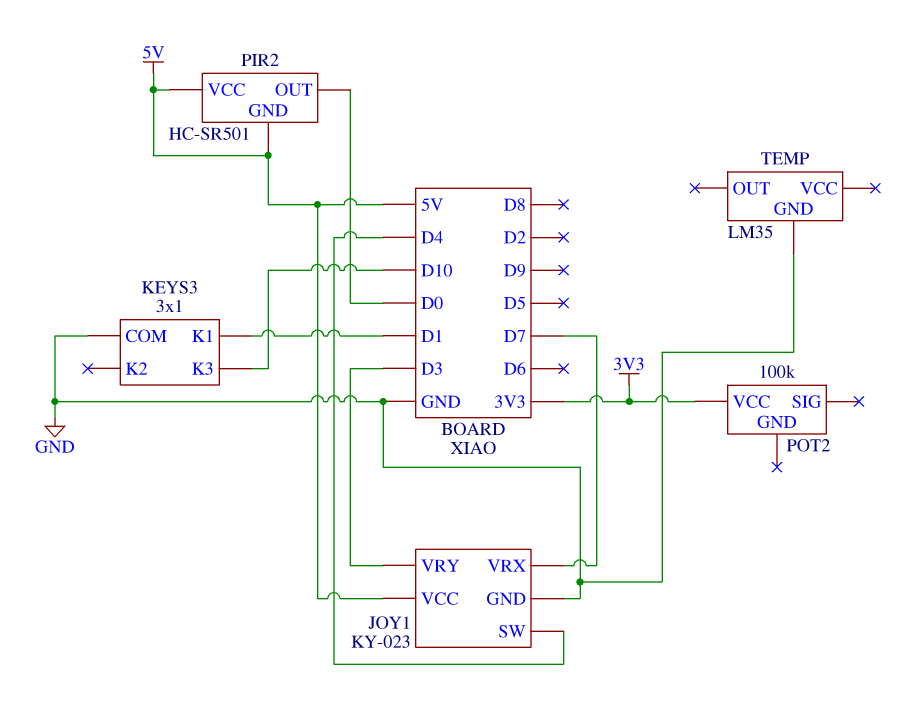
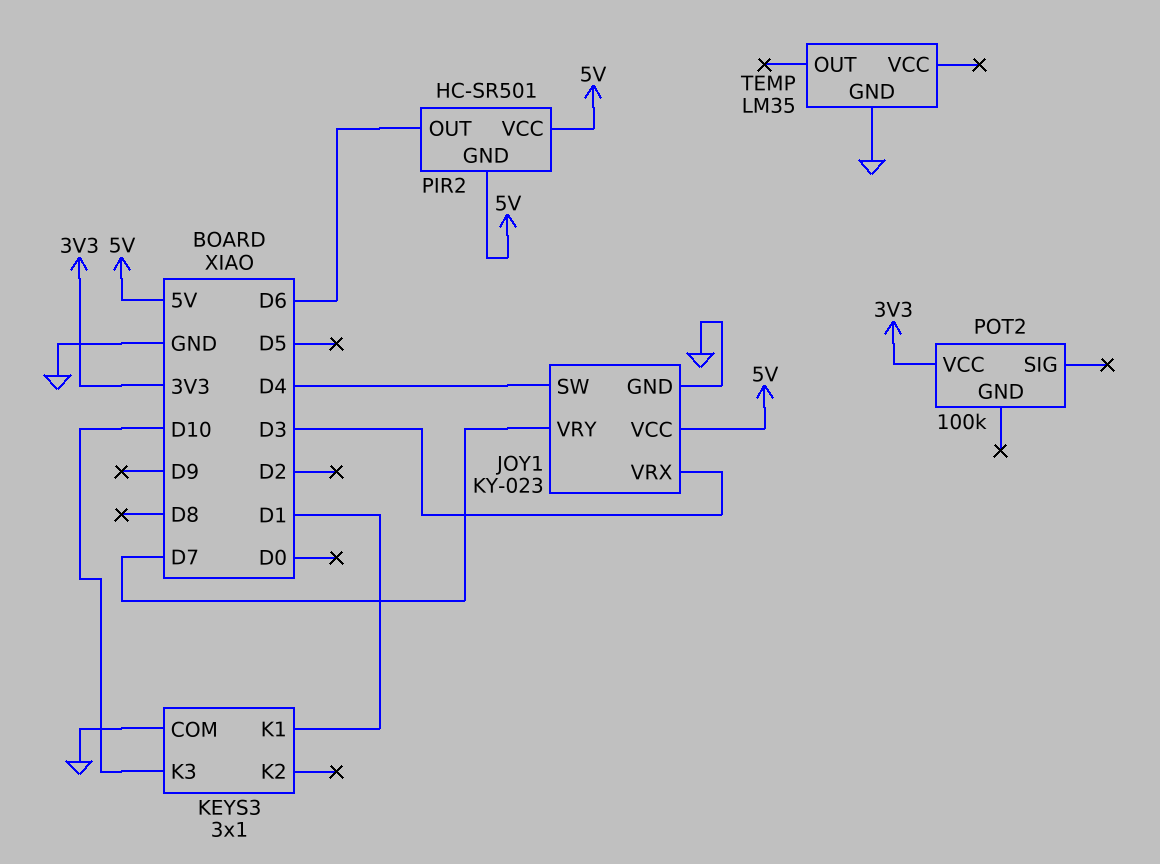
JOY1 pin VRX: D7 -> D3
JOY1 pin VRY: D3 -> D7
PIR2 pin OUT: D0 -> D6

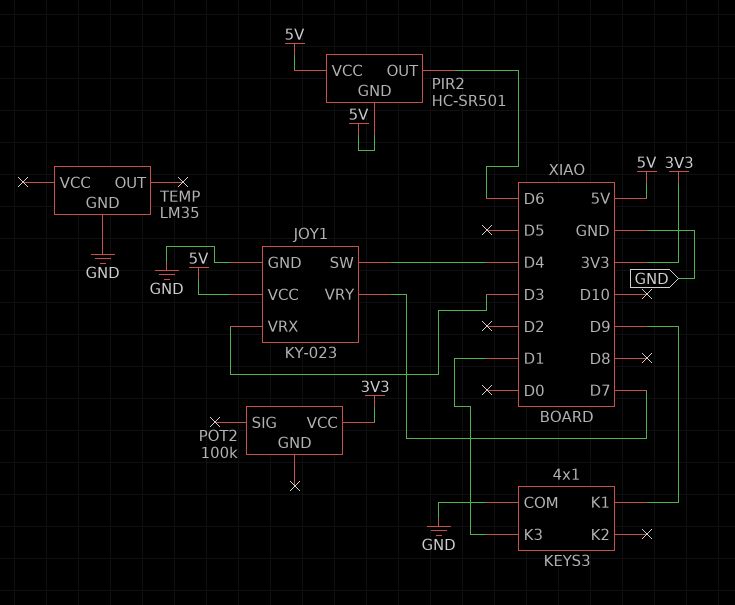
KEYS3: 3x1 -> 4x1
KEYS3 pin K1: D1 -> D9
KEYS3 pin K3: D10 -> D1

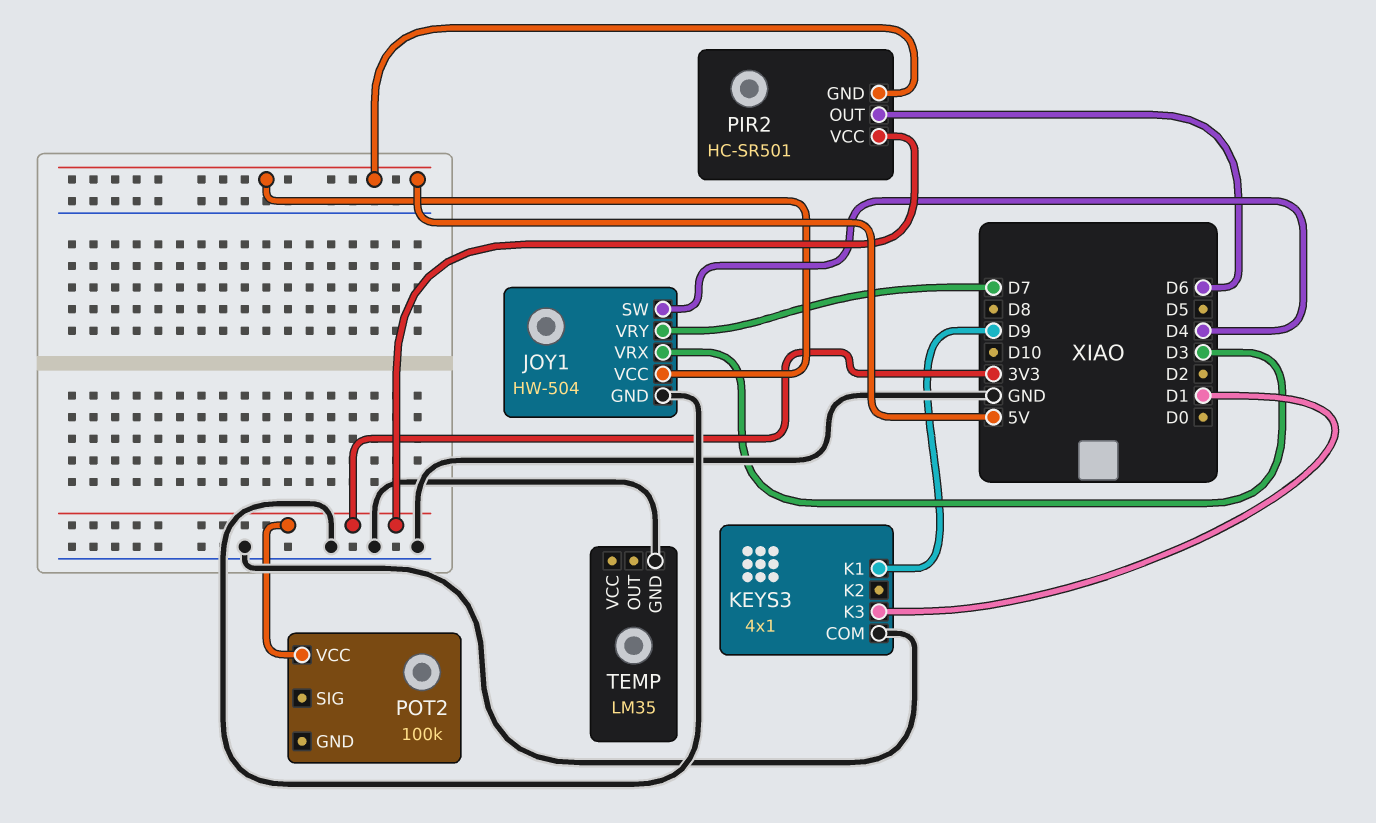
JOY1: KY-023 -> HW-504
PIR2 pin VCC: 5V -> 3V3

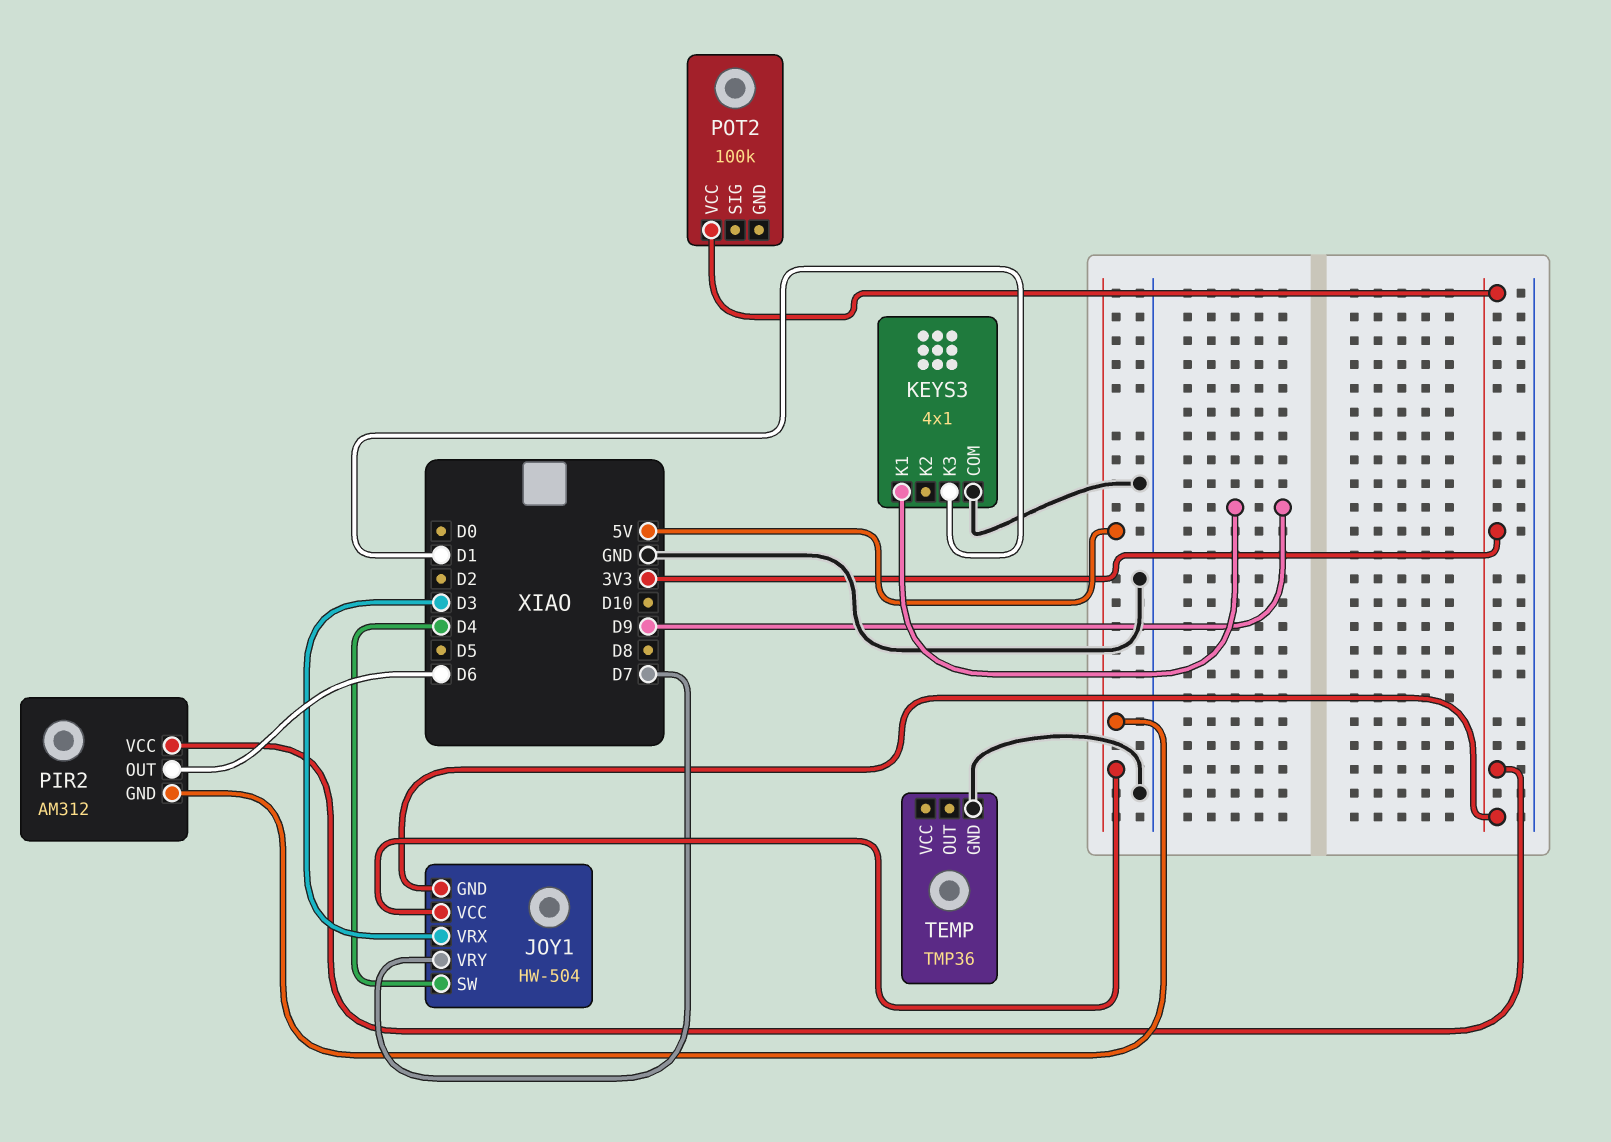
JOY1 pin GND: GND -> 3V3
PIR2: HC-SR501 -> AM312
TEMP: LM35 -> TMP36

